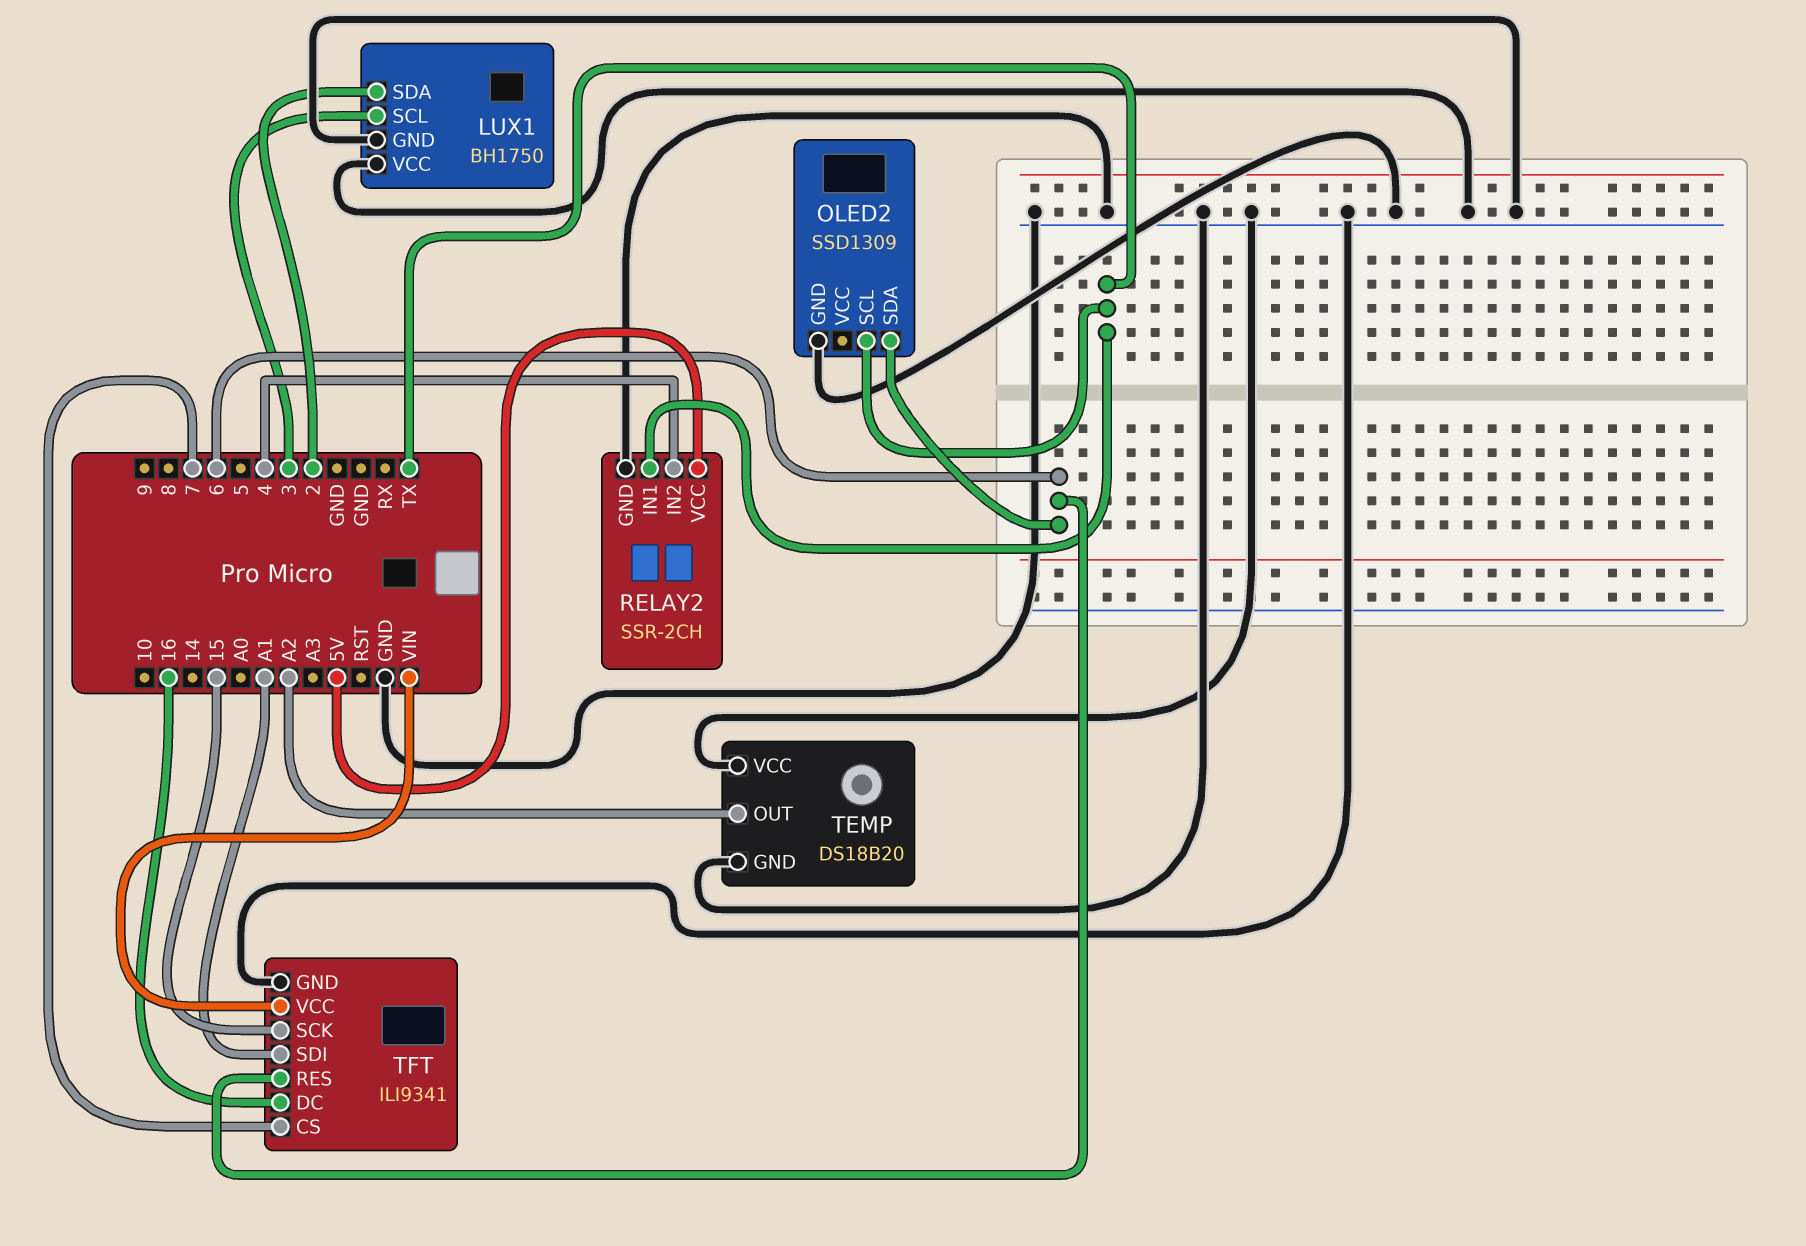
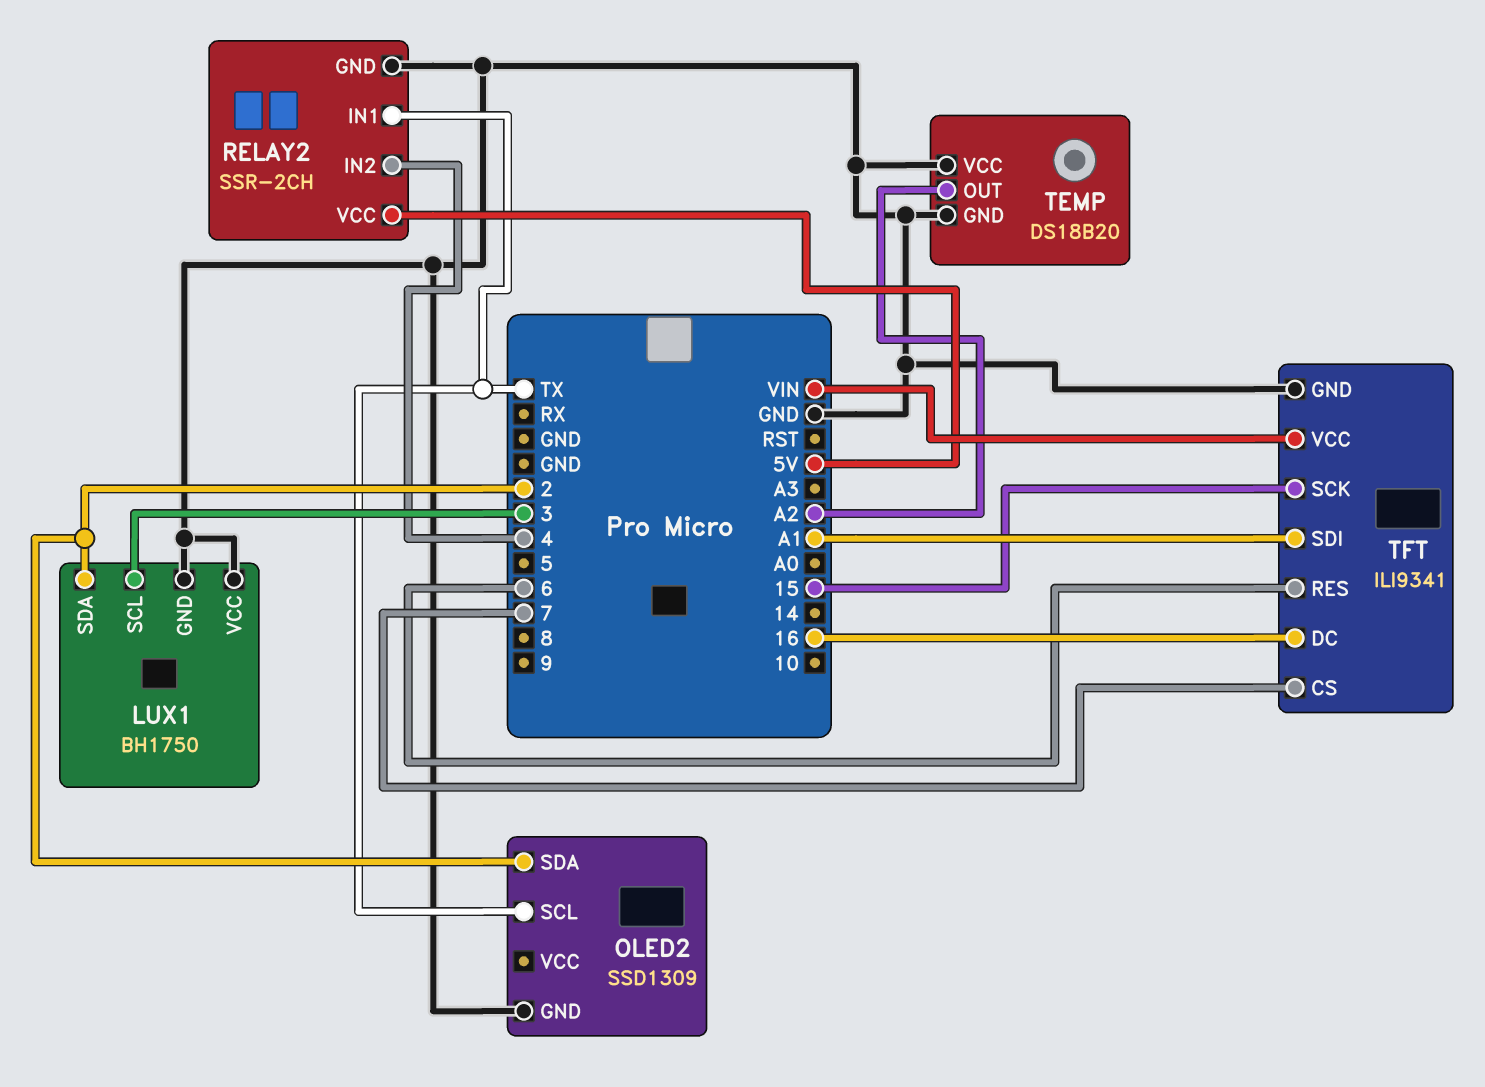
OLED2 pin SDA: 6 -> 2

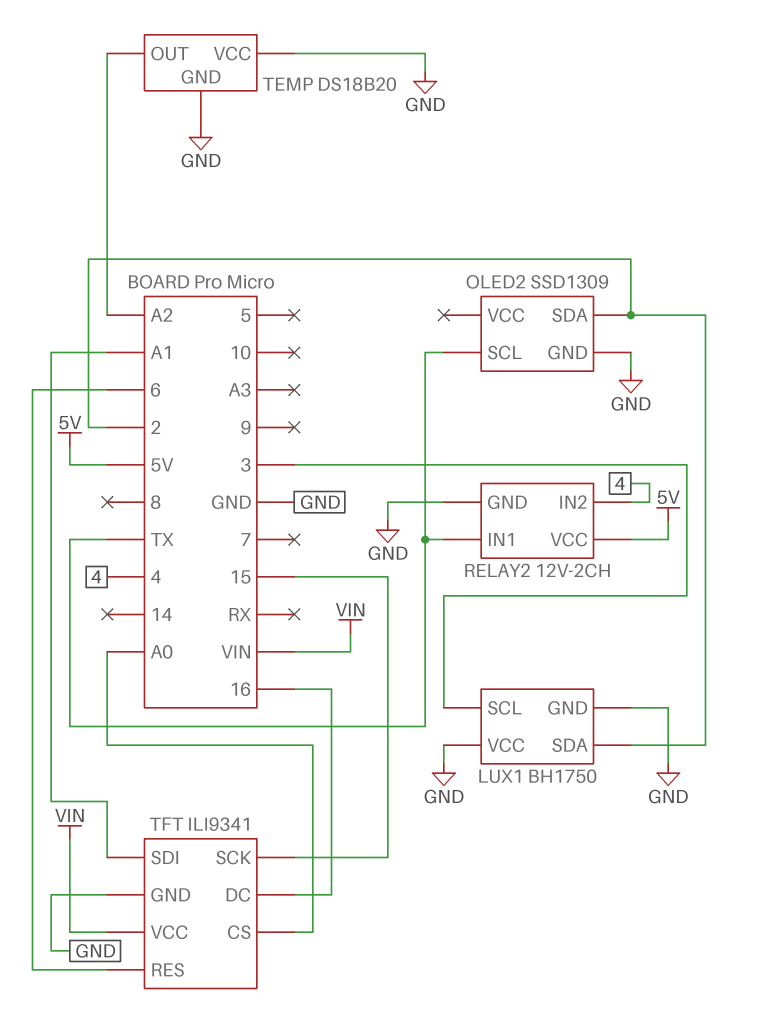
RELAY2: SSR-2CH -> 12V-2CH
TFT pin CS: 7 -> A0

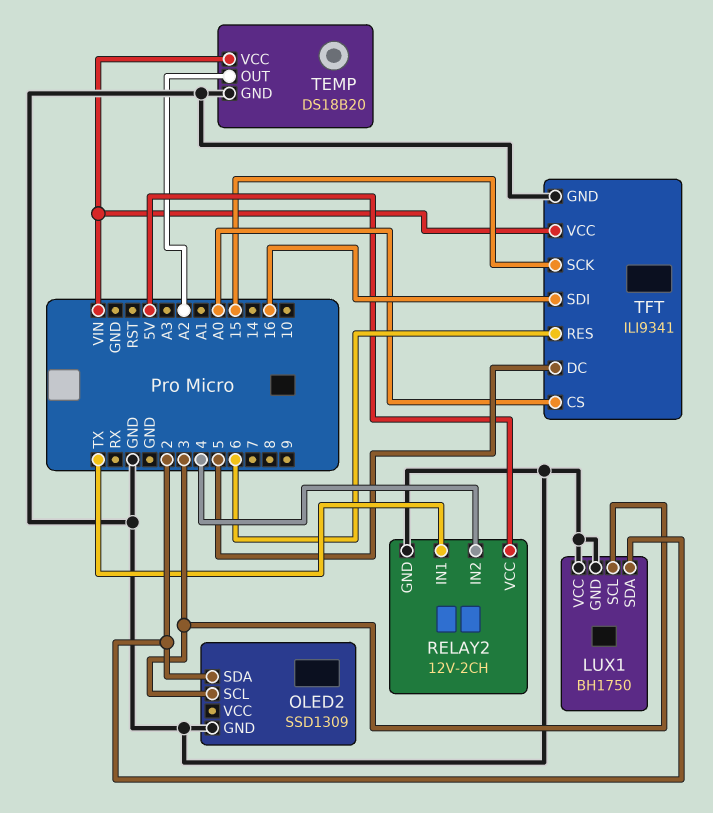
OLED2 pin SCL: TX -> 3
TEMP pin VCC: GND -> VIN
TFT pin DC: 16 -> 5
TFT pin SDI: A1 -> 16

